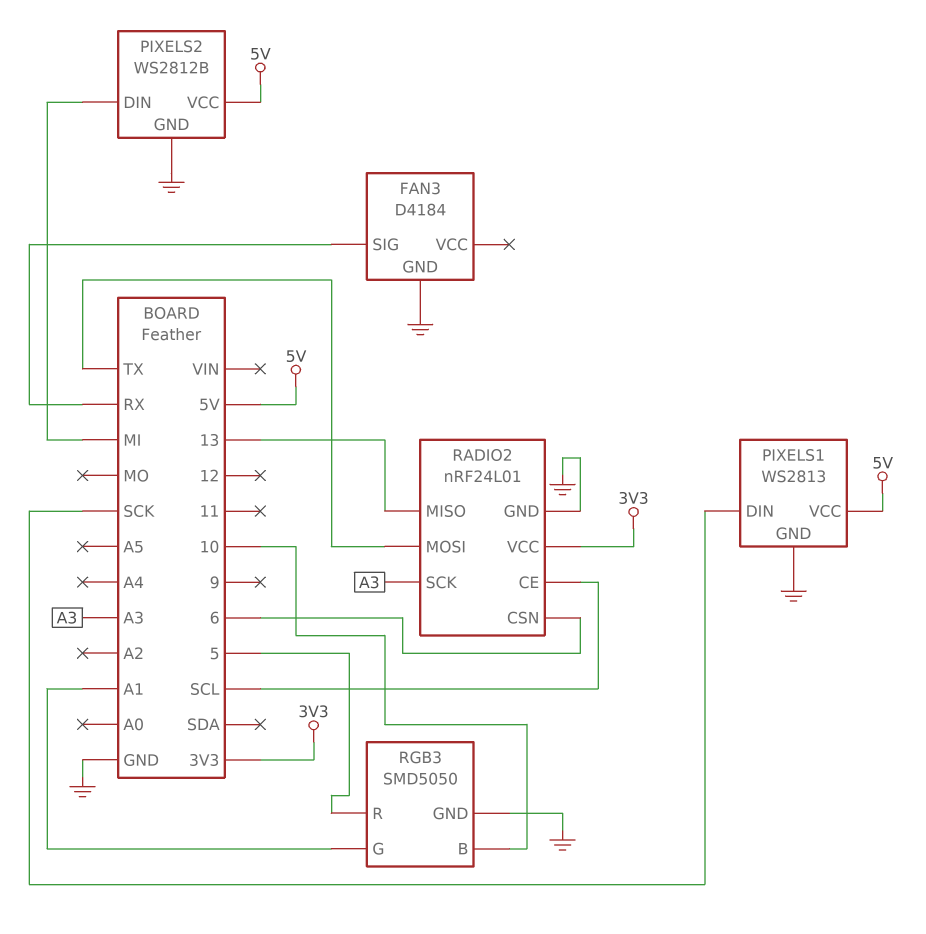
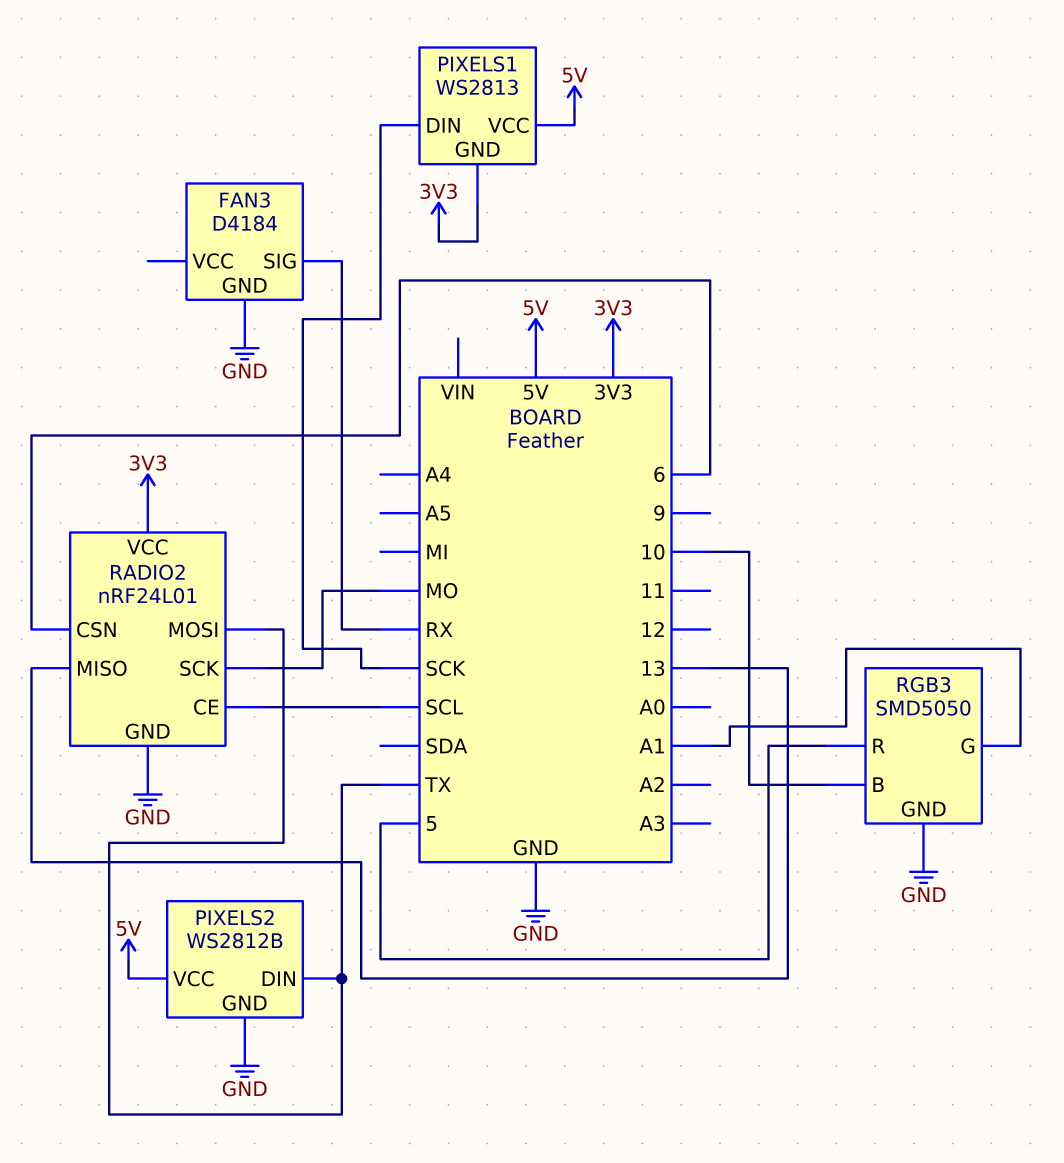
PIXELS1 pin GND: GND -> 3V3
PIXELS2 pin DIN: MI -> TX
RADIO2 pin SCK: A3 -> MO

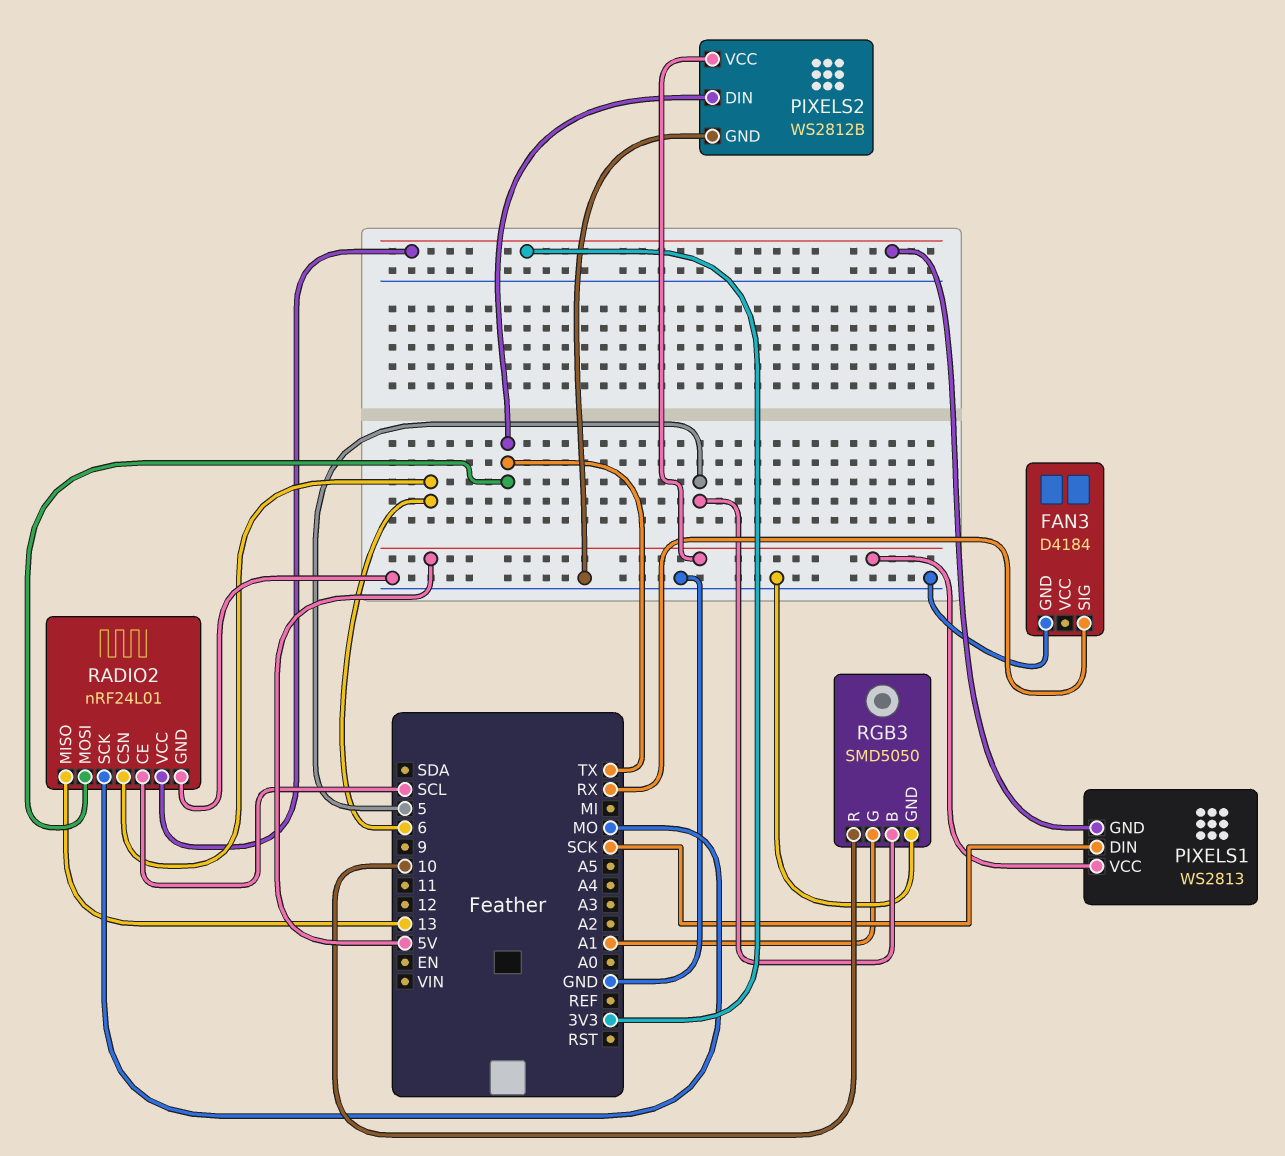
RGB3 pin B: 10 -> 5
RGB3 pin R: 5 -> 10

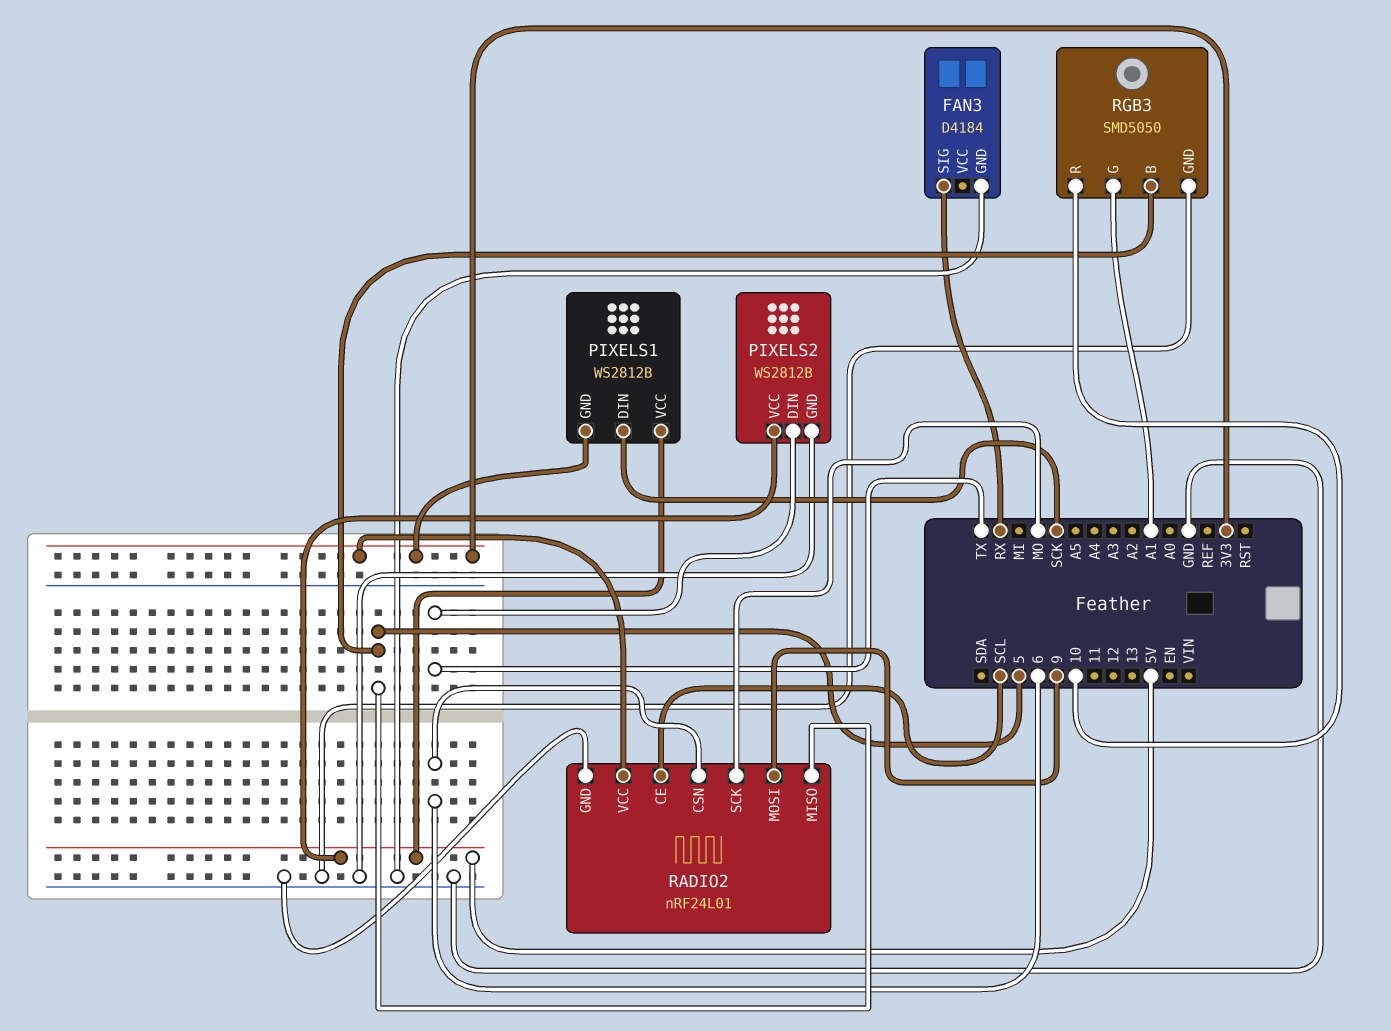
PIXELS1: WS2813 -> WS2812B
RADIO2 pin MISO: 13 -> 5
RADIO2 pin MOSI: TX -> 9

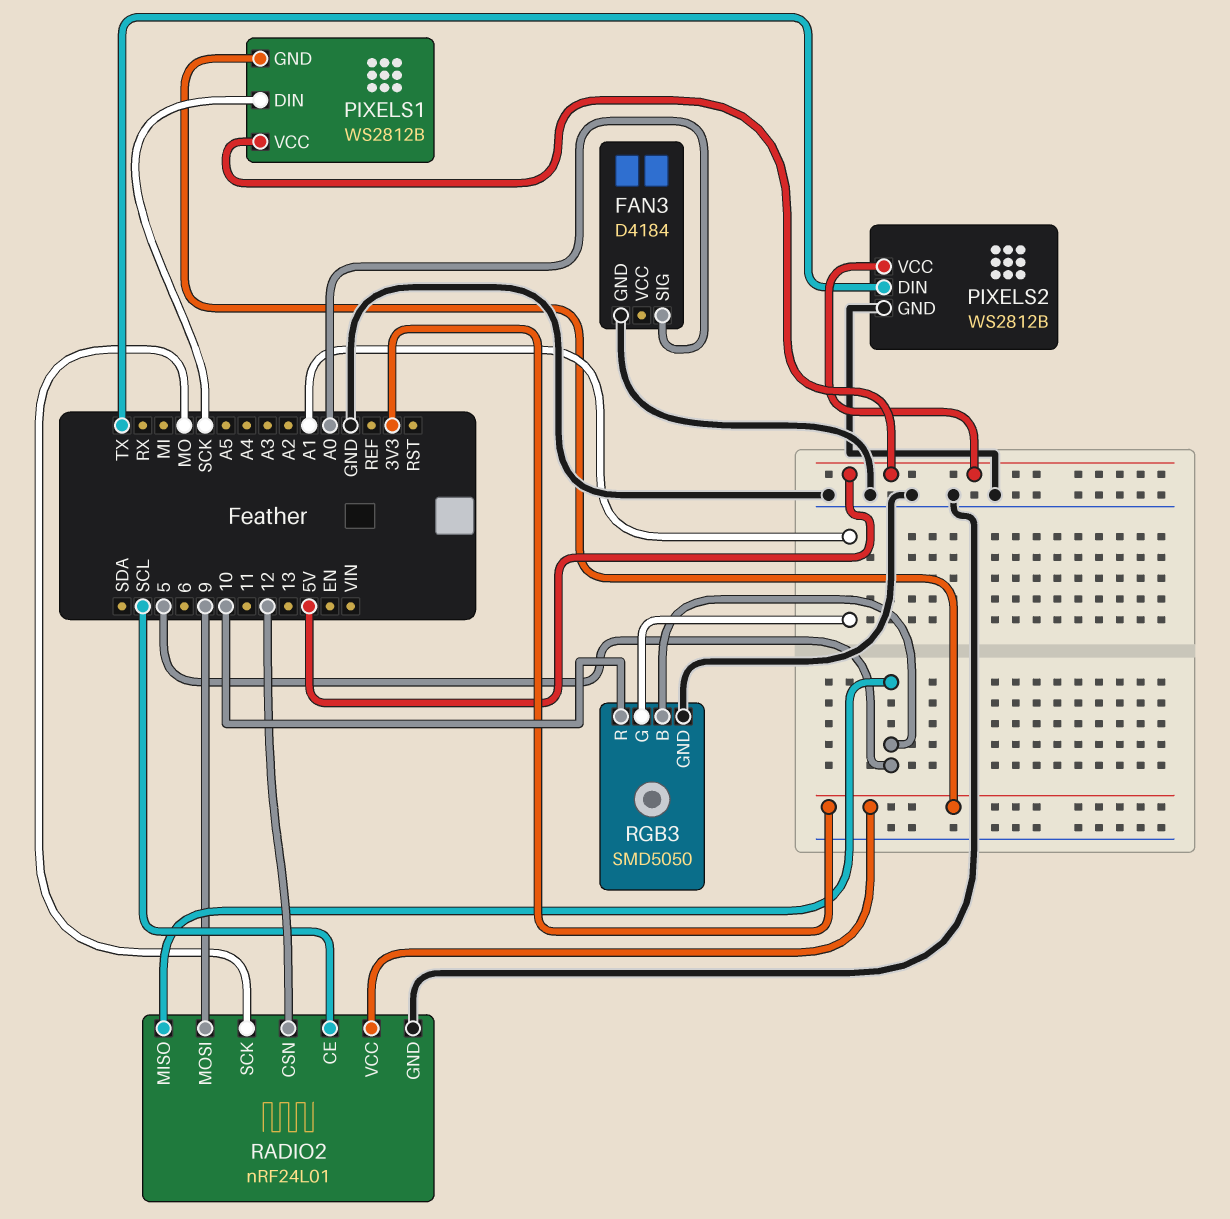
FAN3 pin SIG: RX -> A0
RADIO2 pin CSN: 6 -> 12

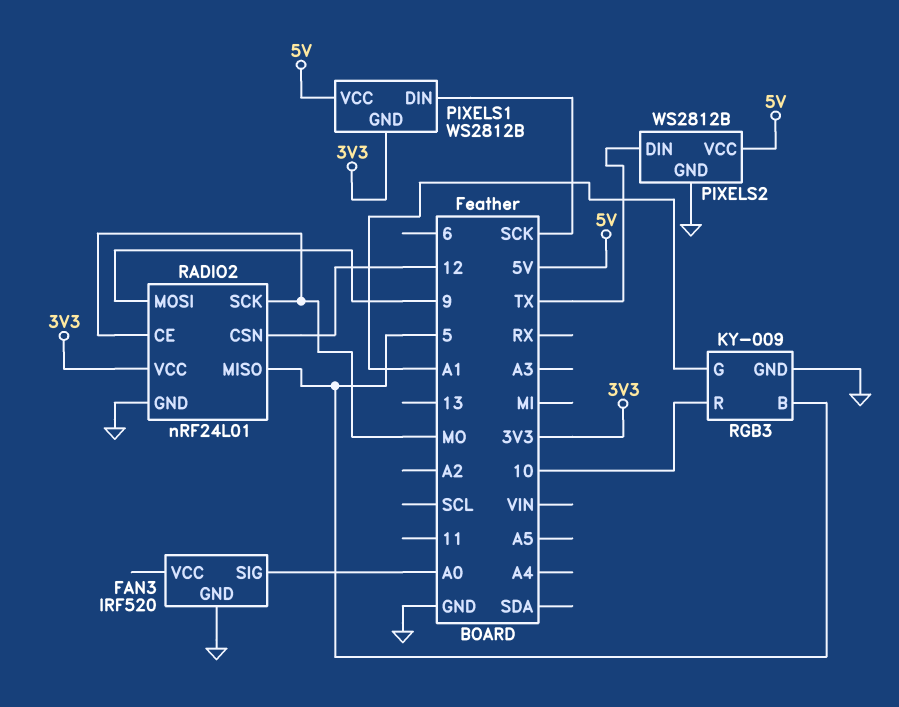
FAN3: D4184 -> IRF520
RADIO2 pin CE: SCL -> MO
RGB3: SMD5050 -> KY-009

